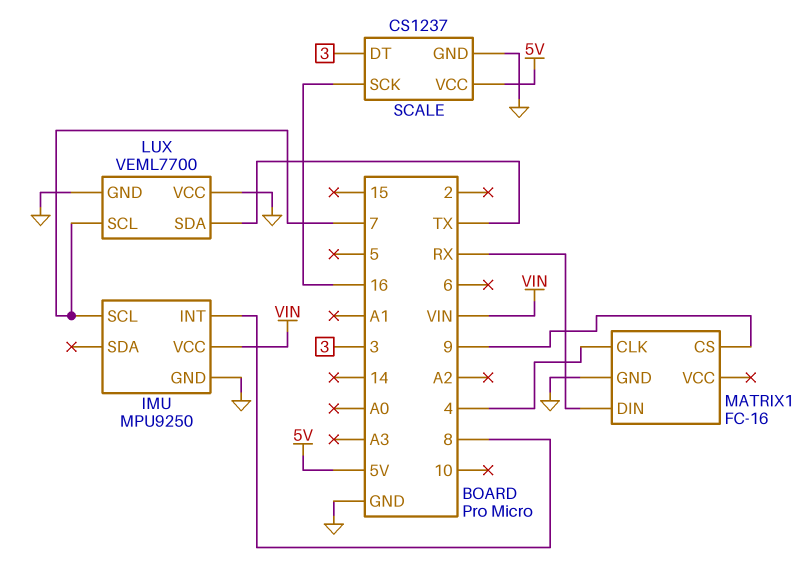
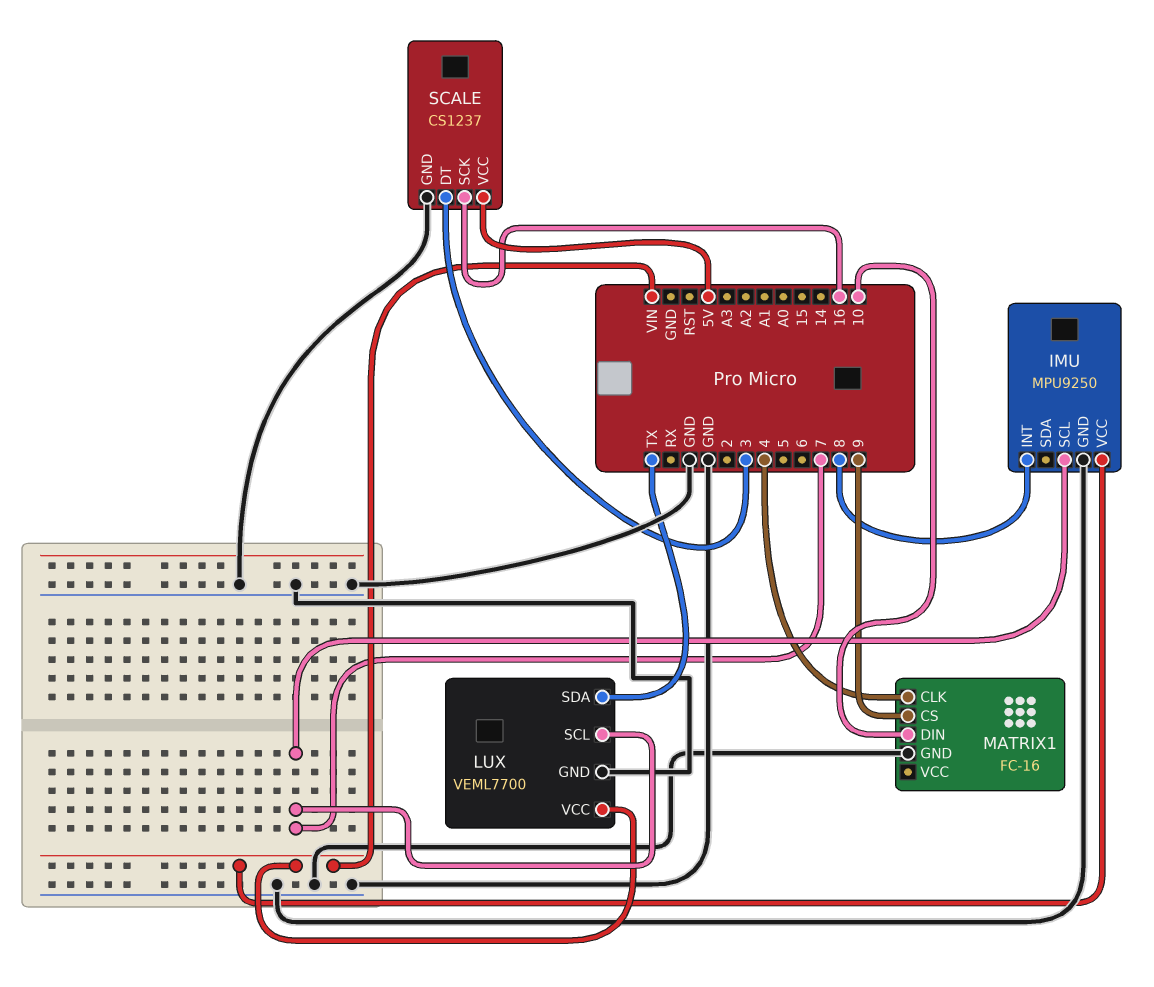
LUX pin VCC: GND -> VIN
MATRIX1 pin DIN: RX -> 10

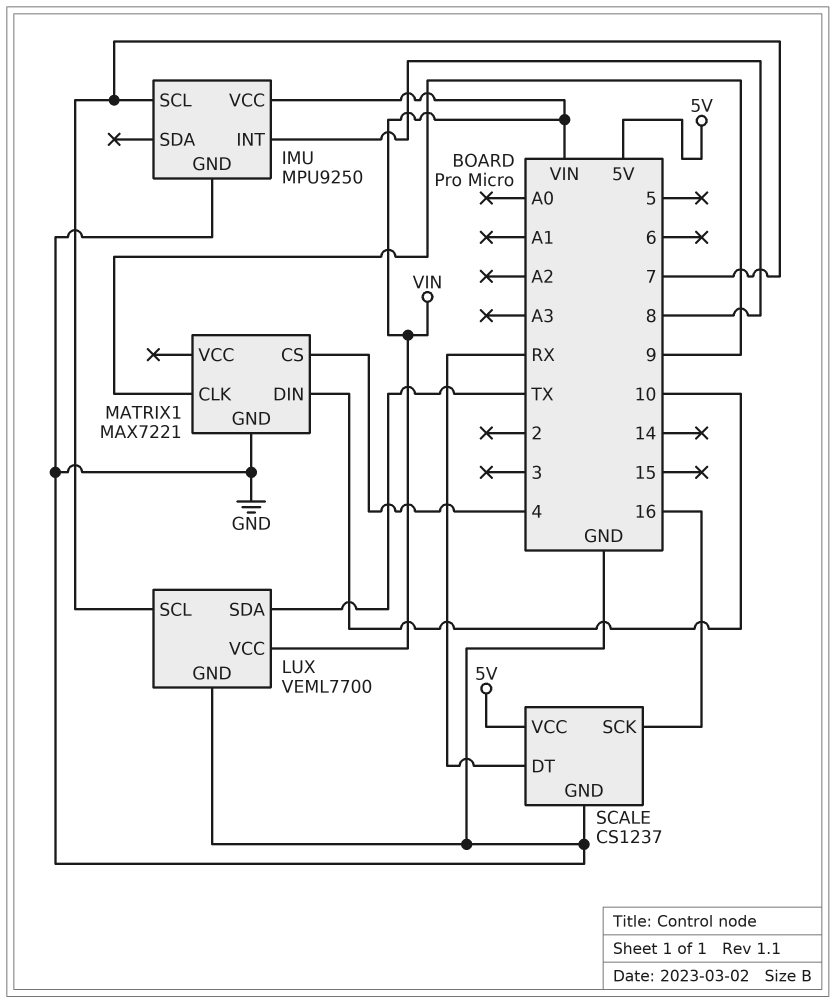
MATRIX1: FC-16 -> MAX7221
MATRIX1 pin CLK: 4 -> 9
MATRIX1 pin CS: 9 -> 4
SCALE pin DT: 3 -> RX

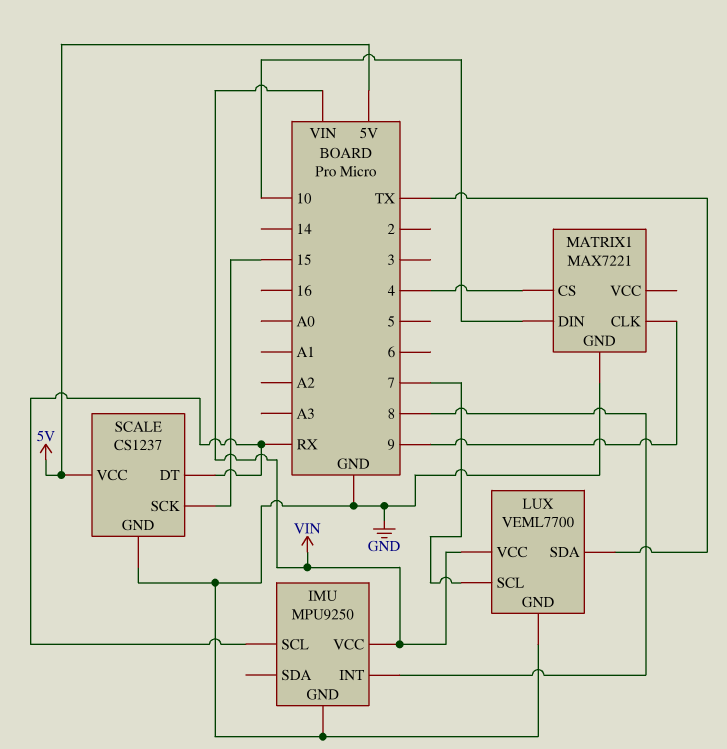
IMU pin SCL: 7 -> RX
SCALE pin SCK: 16 -> 15

